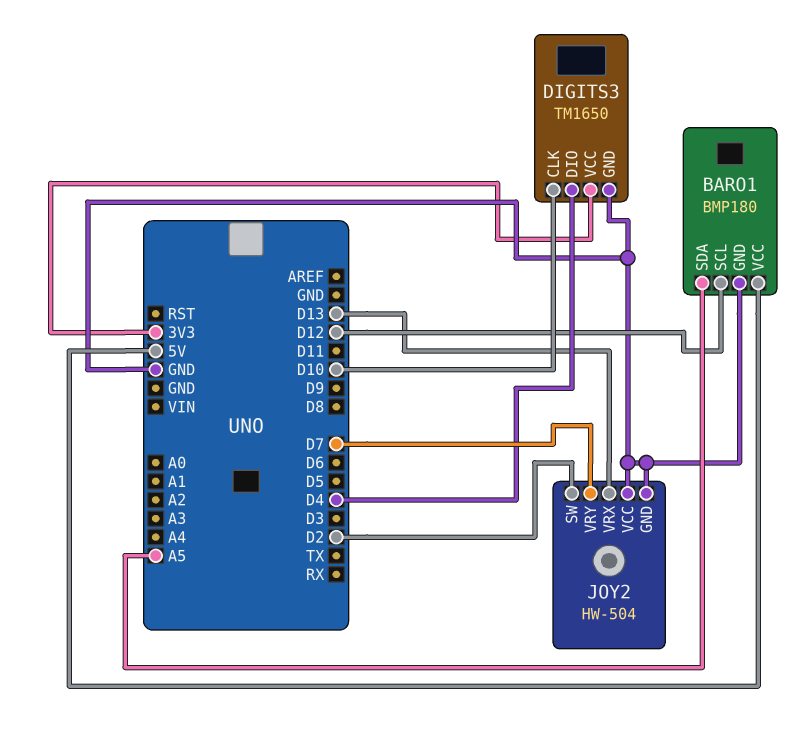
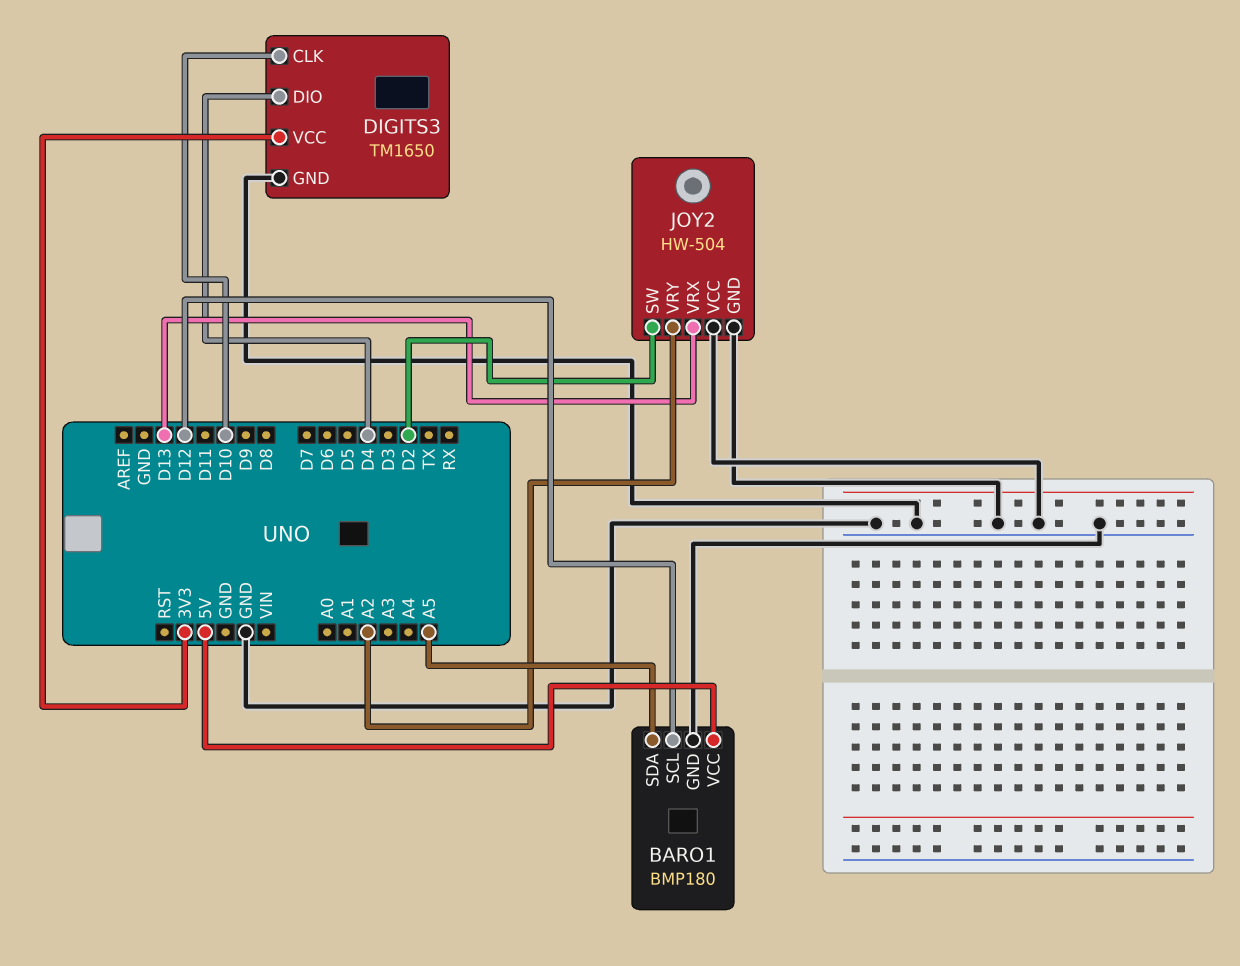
JOY2 pin VRY: D7 -> A2

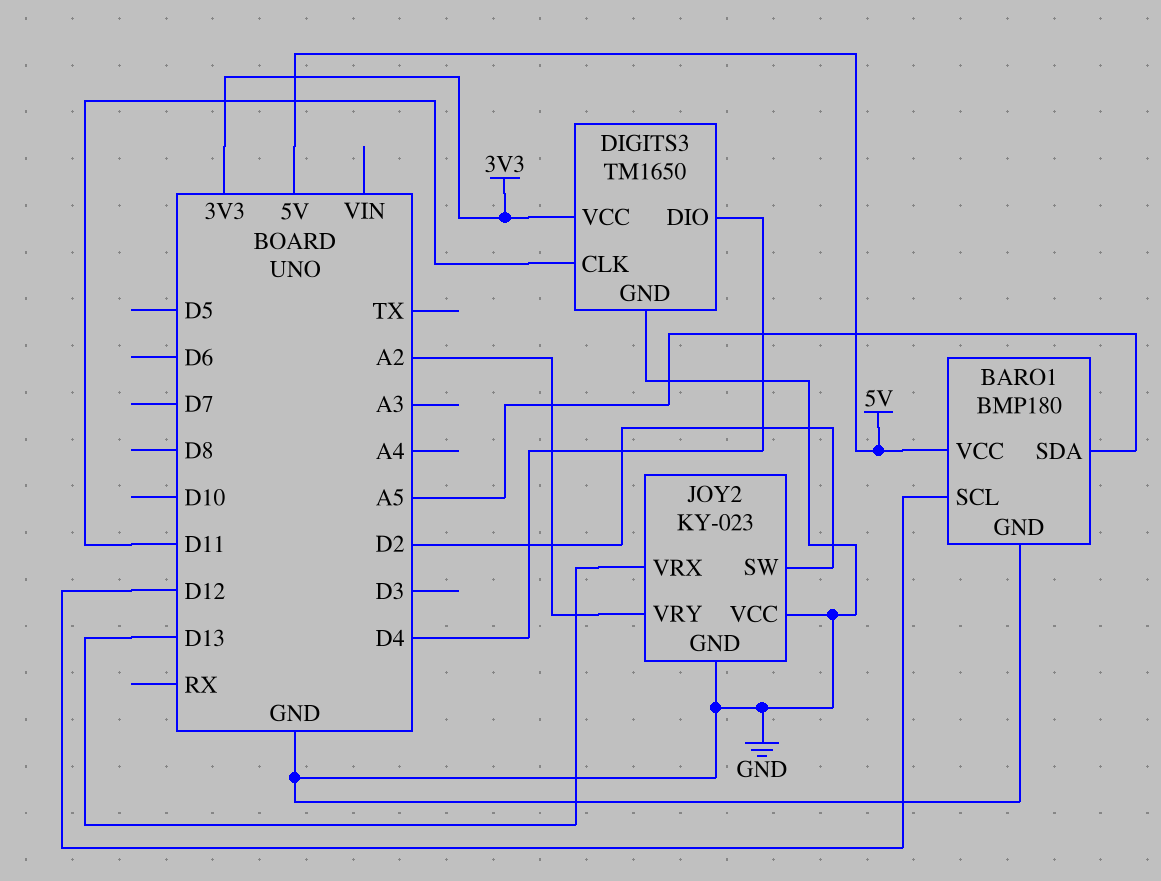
DIGITS3 pin CLK: D10 -> D11
JOY2: HW-504 -> KY-023

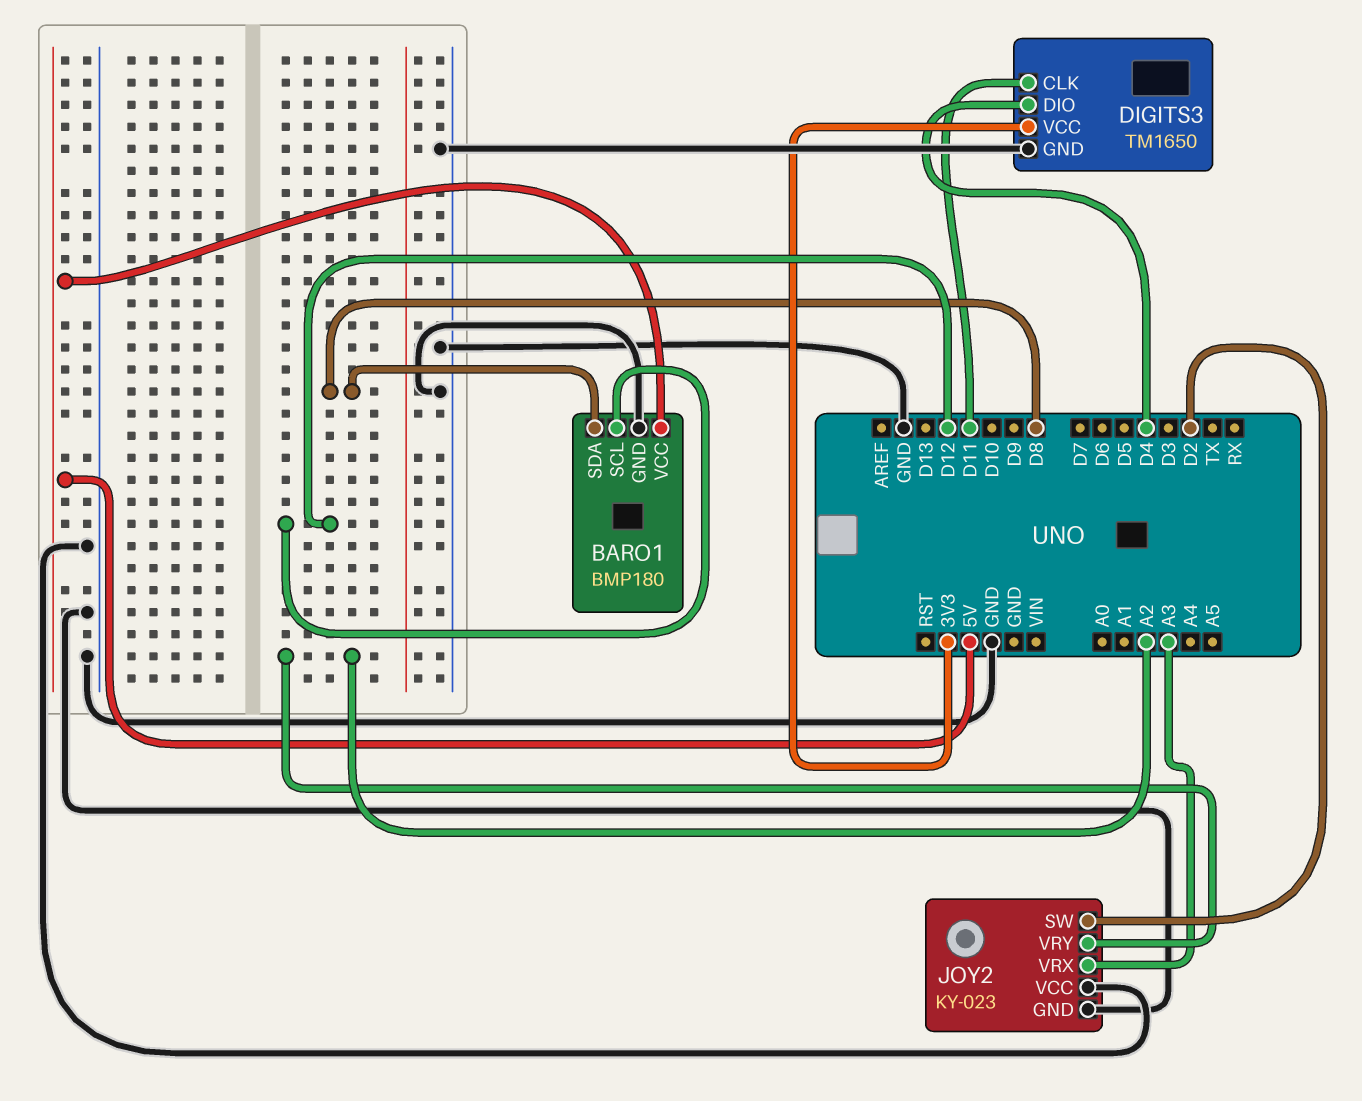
BARO1 pin SDA: A5 -> D8
JOY2 pin VRX: D13 -> A3

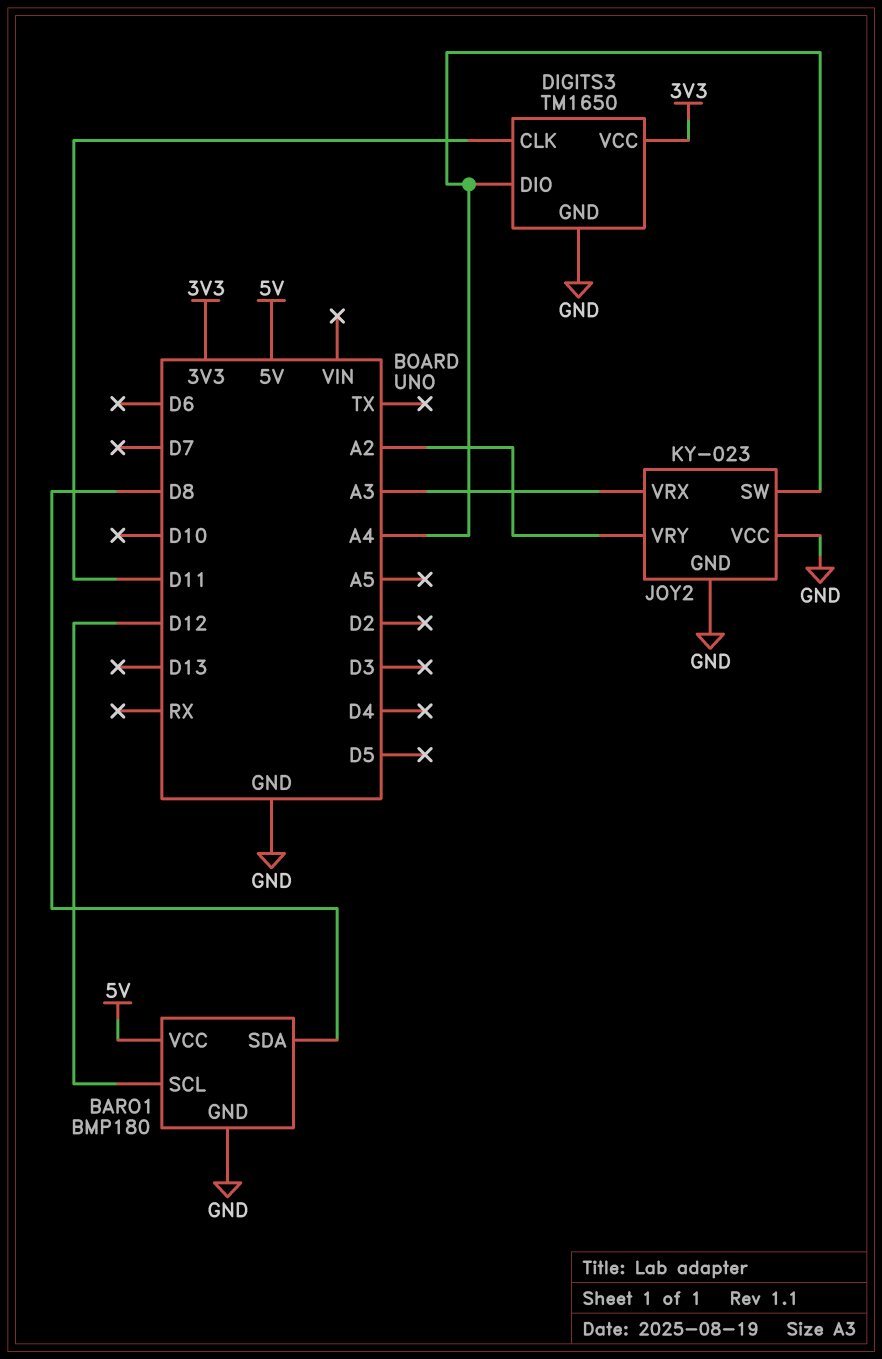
DIGITS3 pin DIO: D4 -> A4
JOY2 pin SW: D2 -> A4

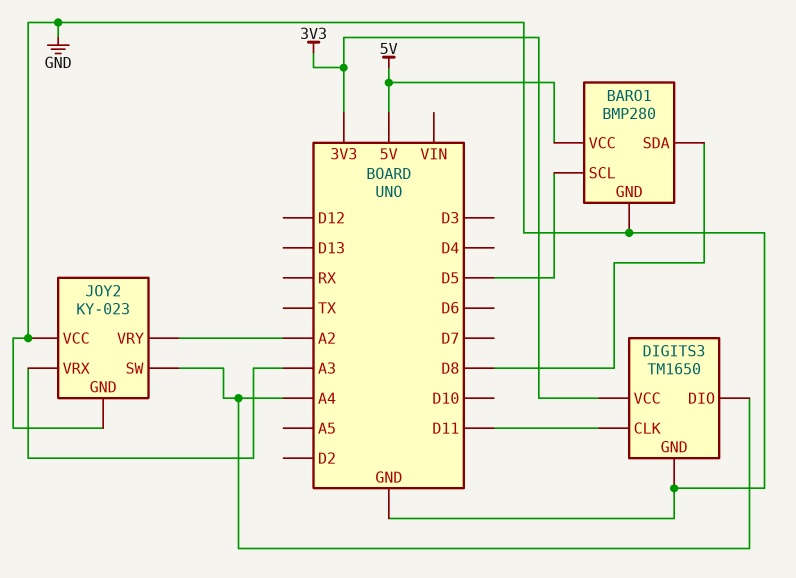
BARO1: BMP180 -> BMP280
BARO1 pin SCL: D12 -> D5

